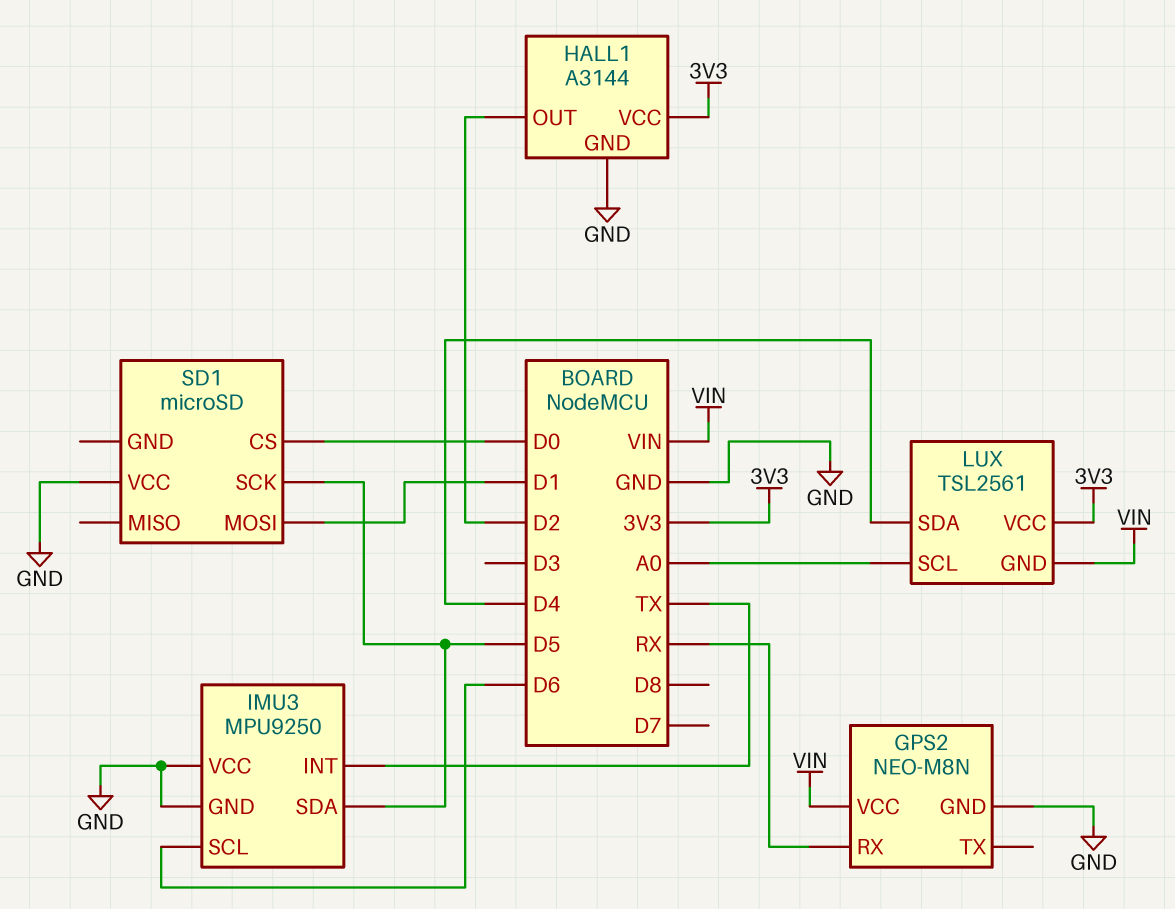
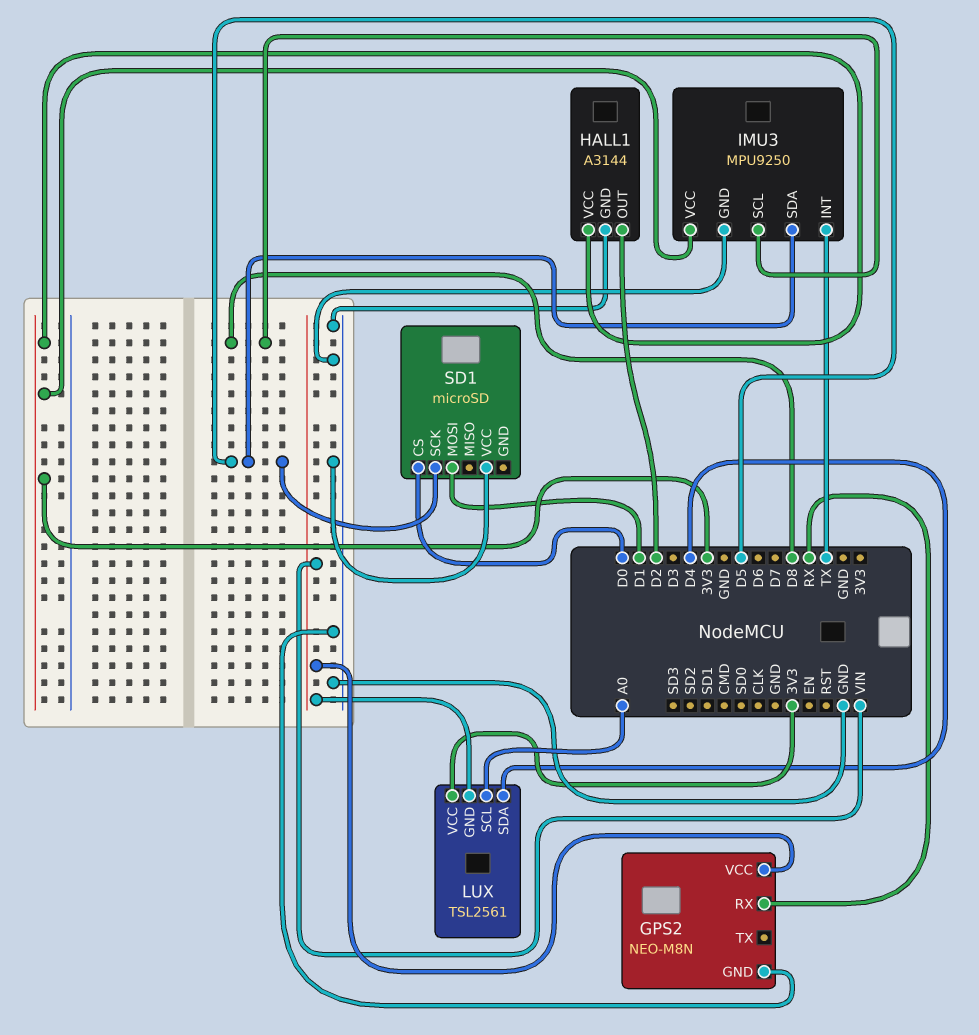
IMU3 pin SCL: D6 -> D8
IMU3 pin VCC: GND -> 3V3

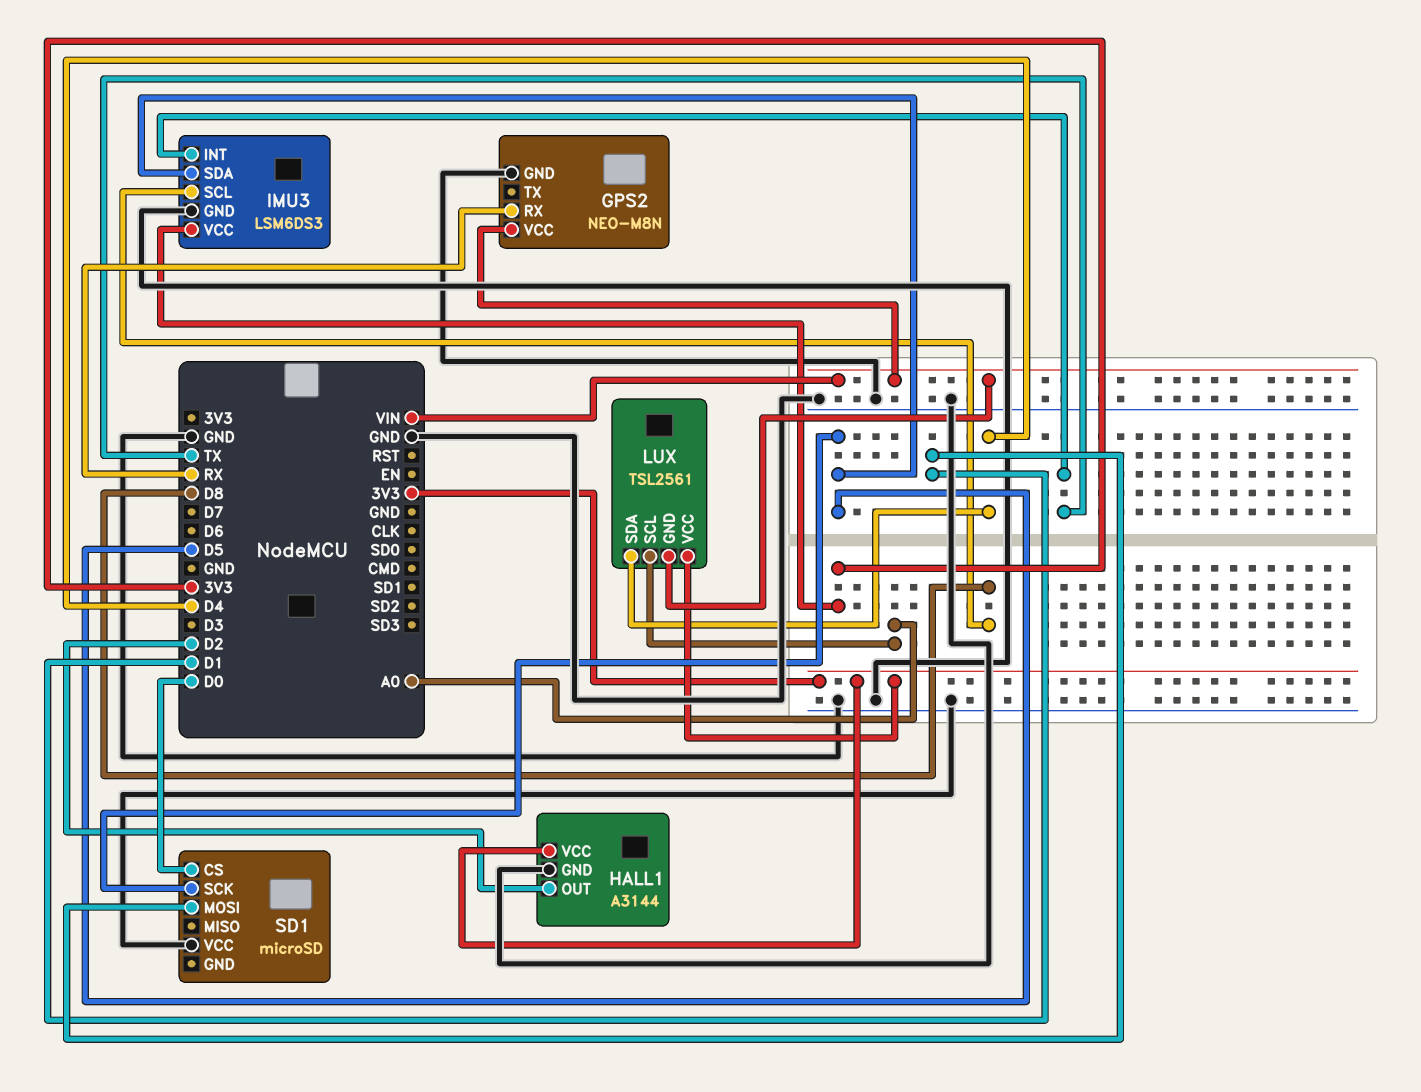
IMU3: MPU9250 -> LSM6DS3

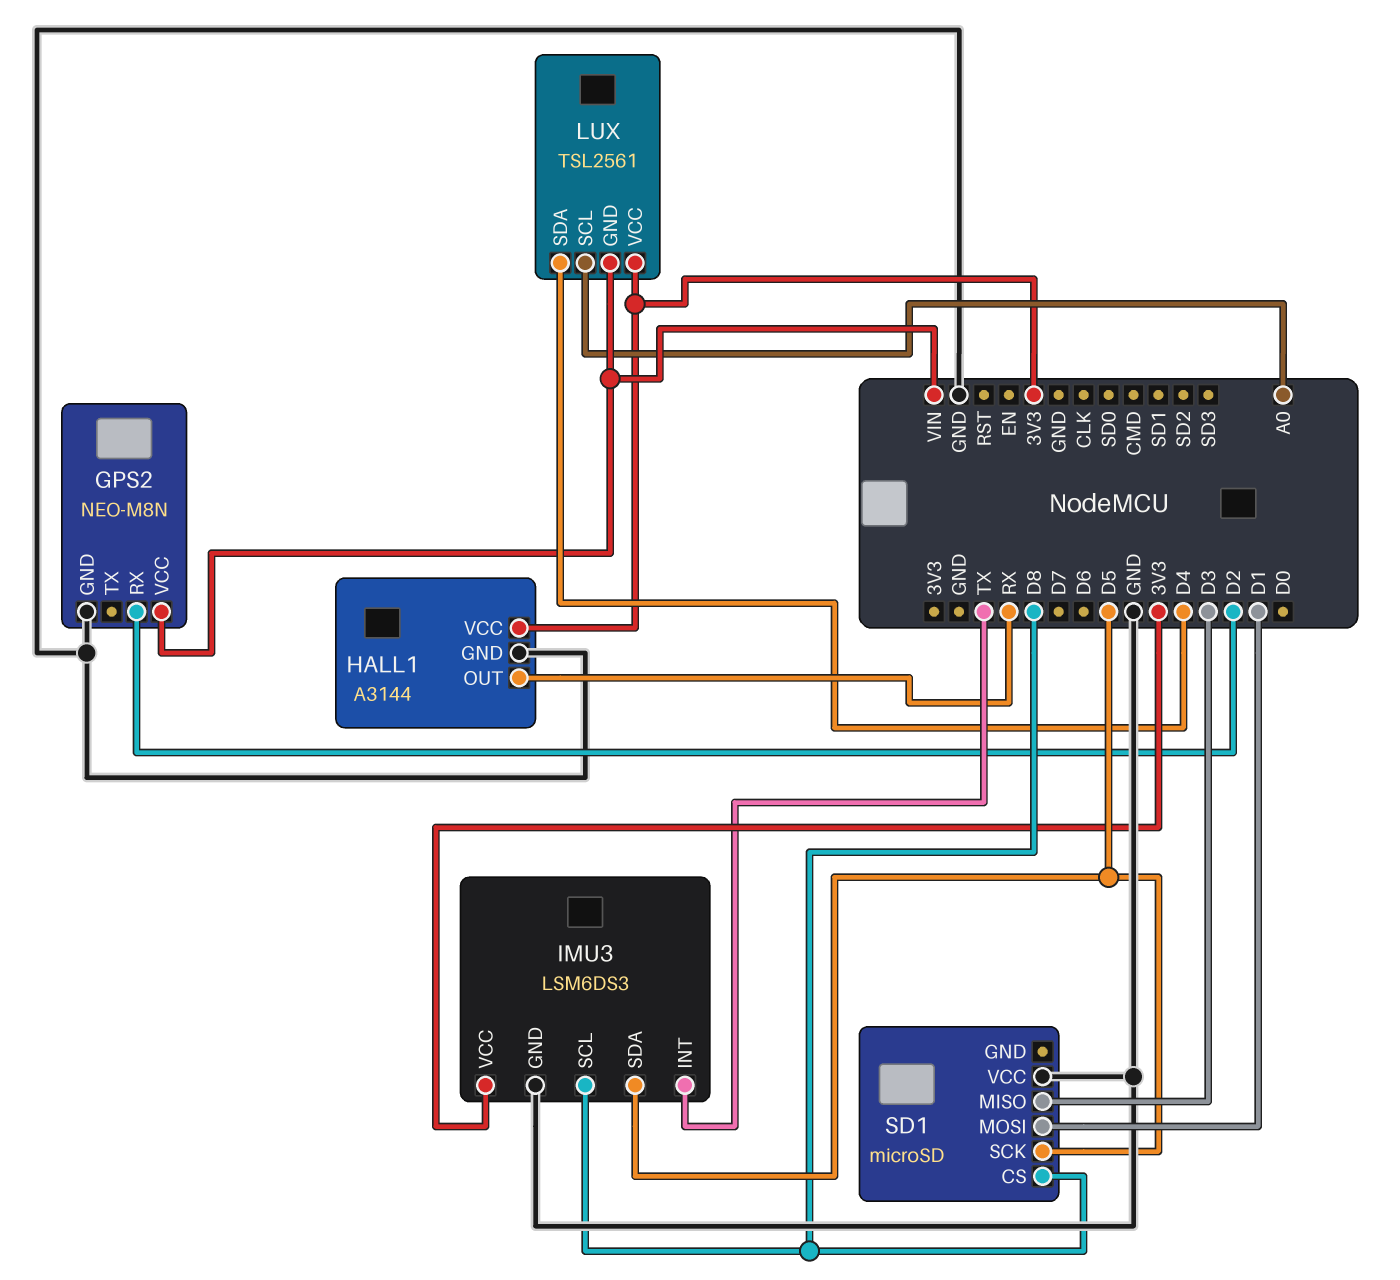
GPS2 pin RX: RX -> D2
HALL1 pin OUT: D2 -> RX
SD1 pin CS: D0 -> D8
SD1 pin MISO: none -> D3

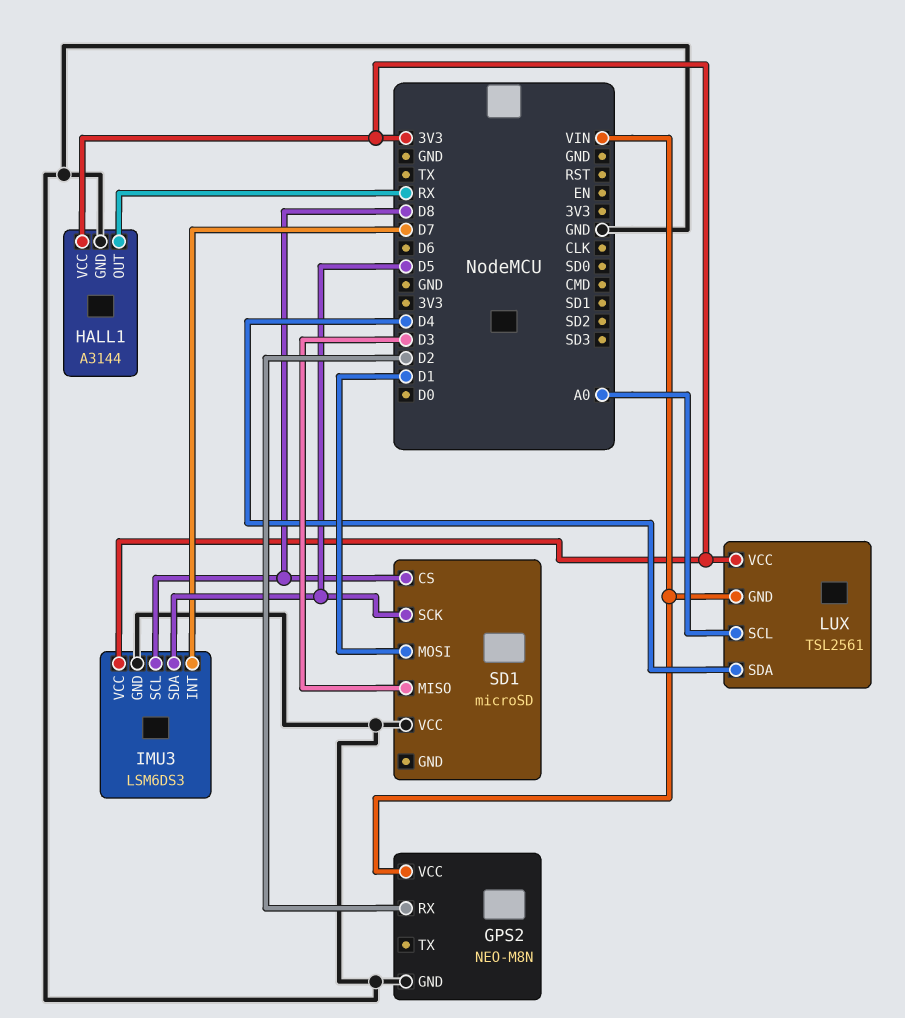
IMU3 pin INT: TX -> D7

